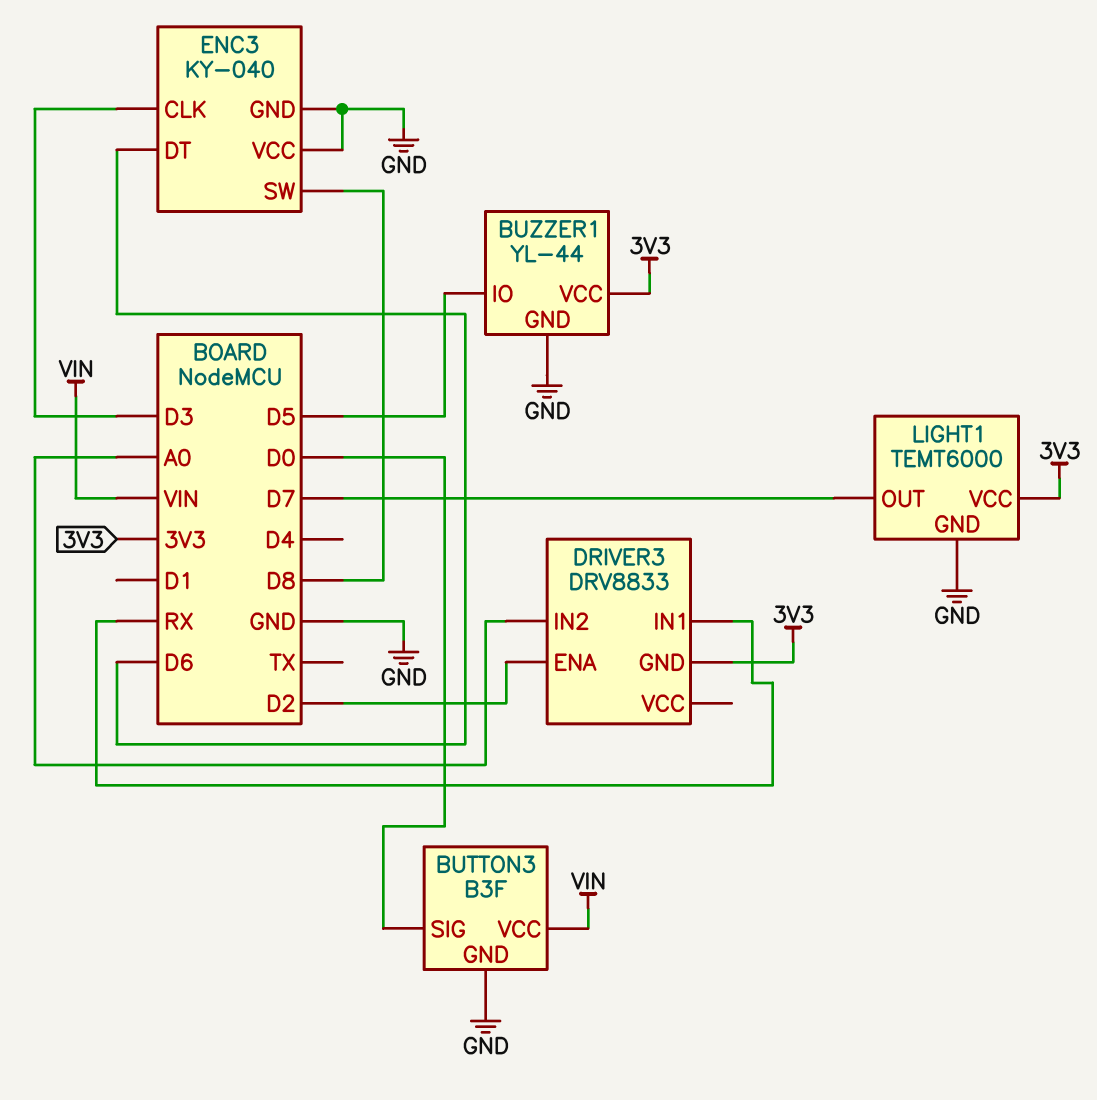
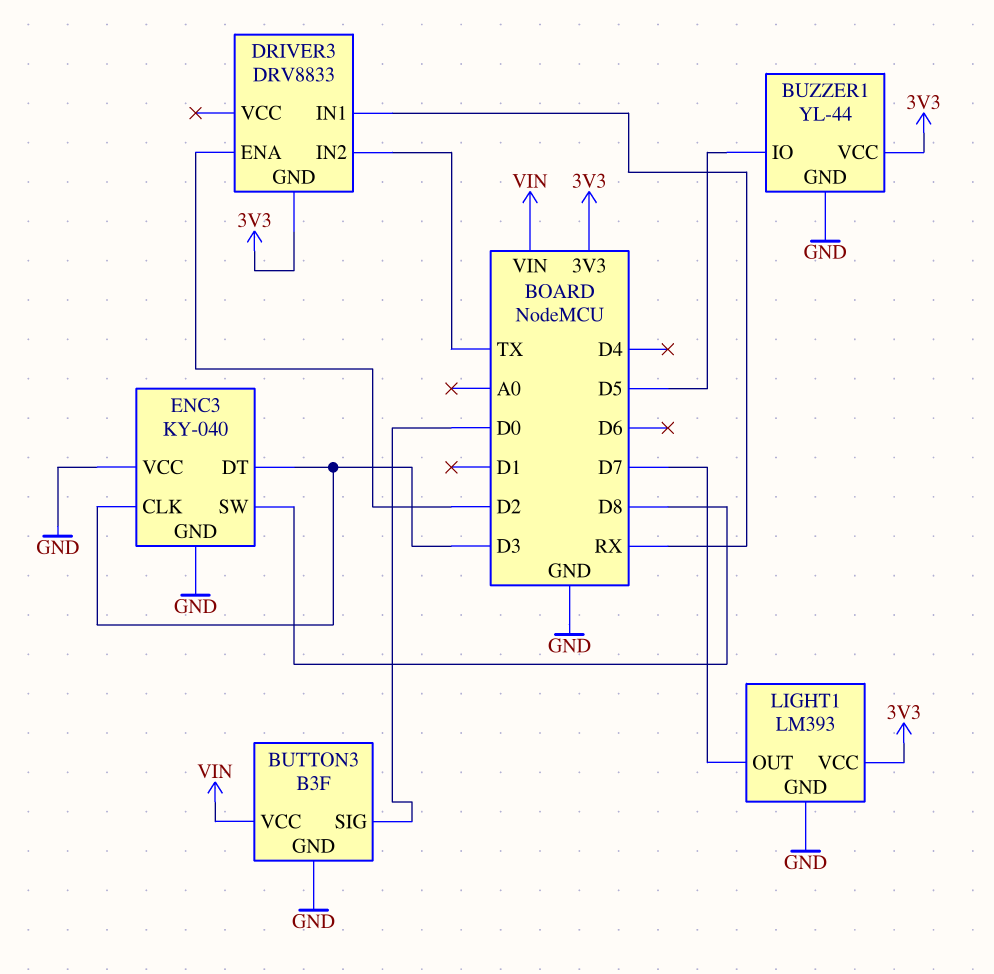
DRIVER3 pin IN2: A0 -> TX
ENC3 pin DT: D6 -> D3
LIGHT1: TEMT6000 -> LM393

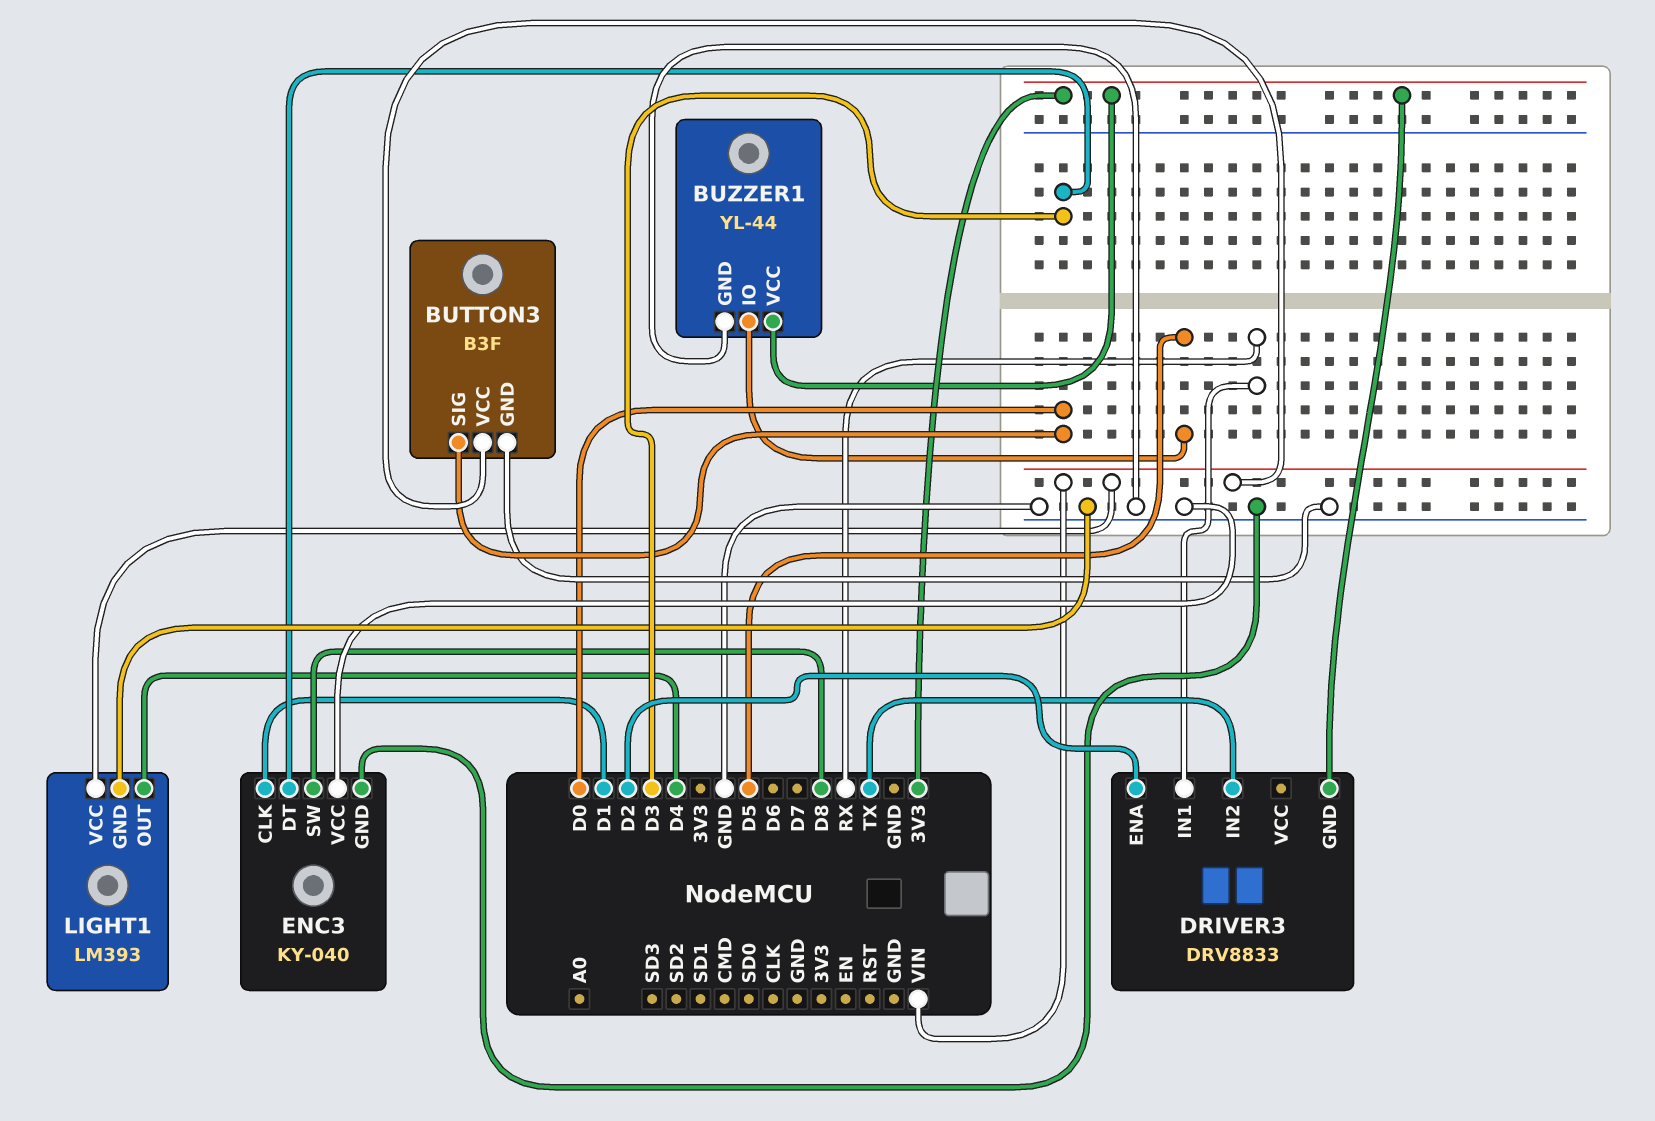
ENC3 pin CLK: D3 -> D1
LIGHT1 pin OUT: D7 -> D4
LIGHT1 pin VCC: 3V3 -> VIN

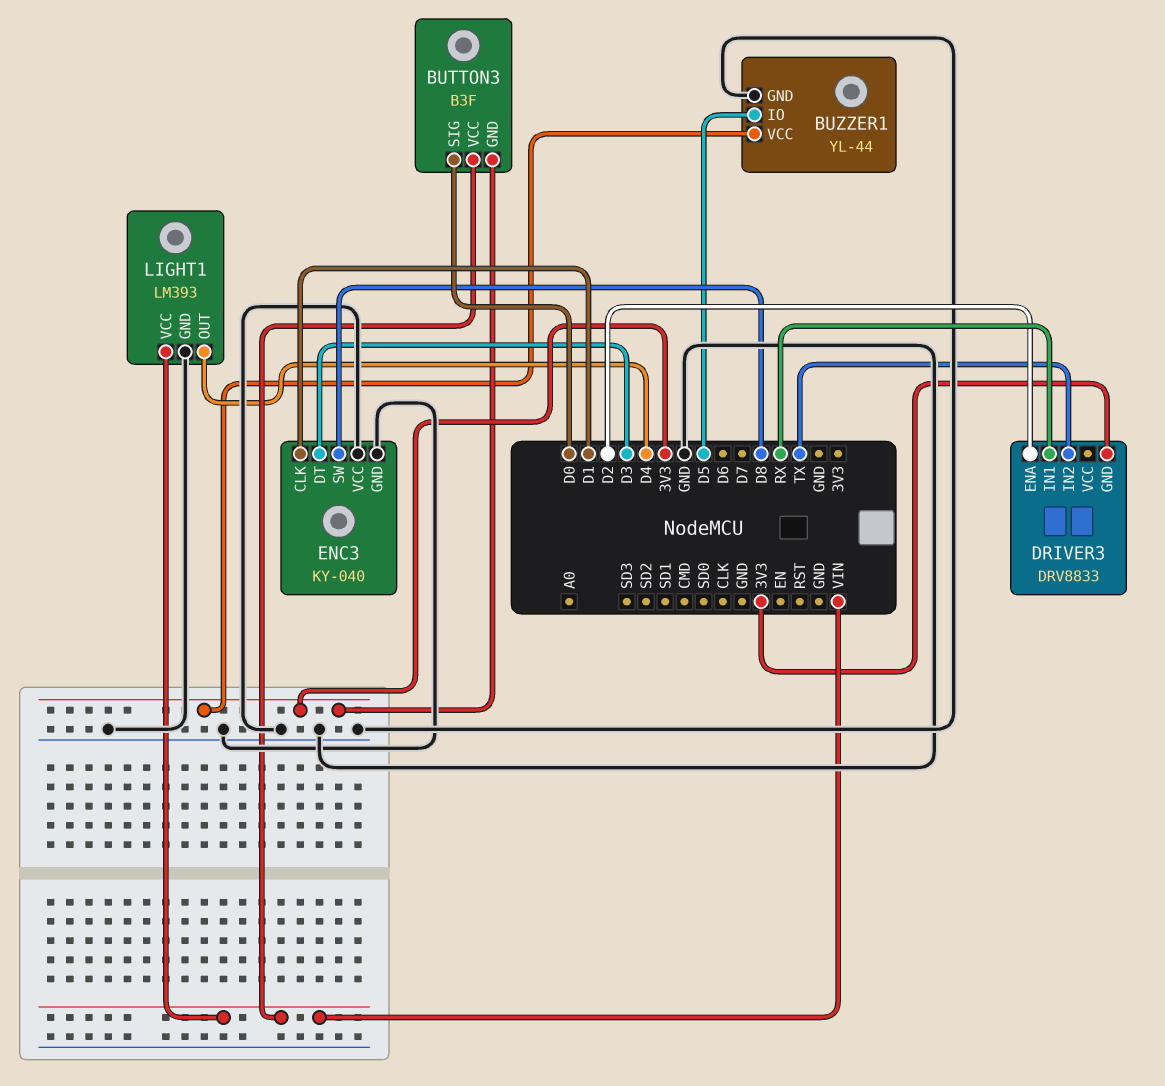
BUTTON3 pin GND: GND -> 3V3

